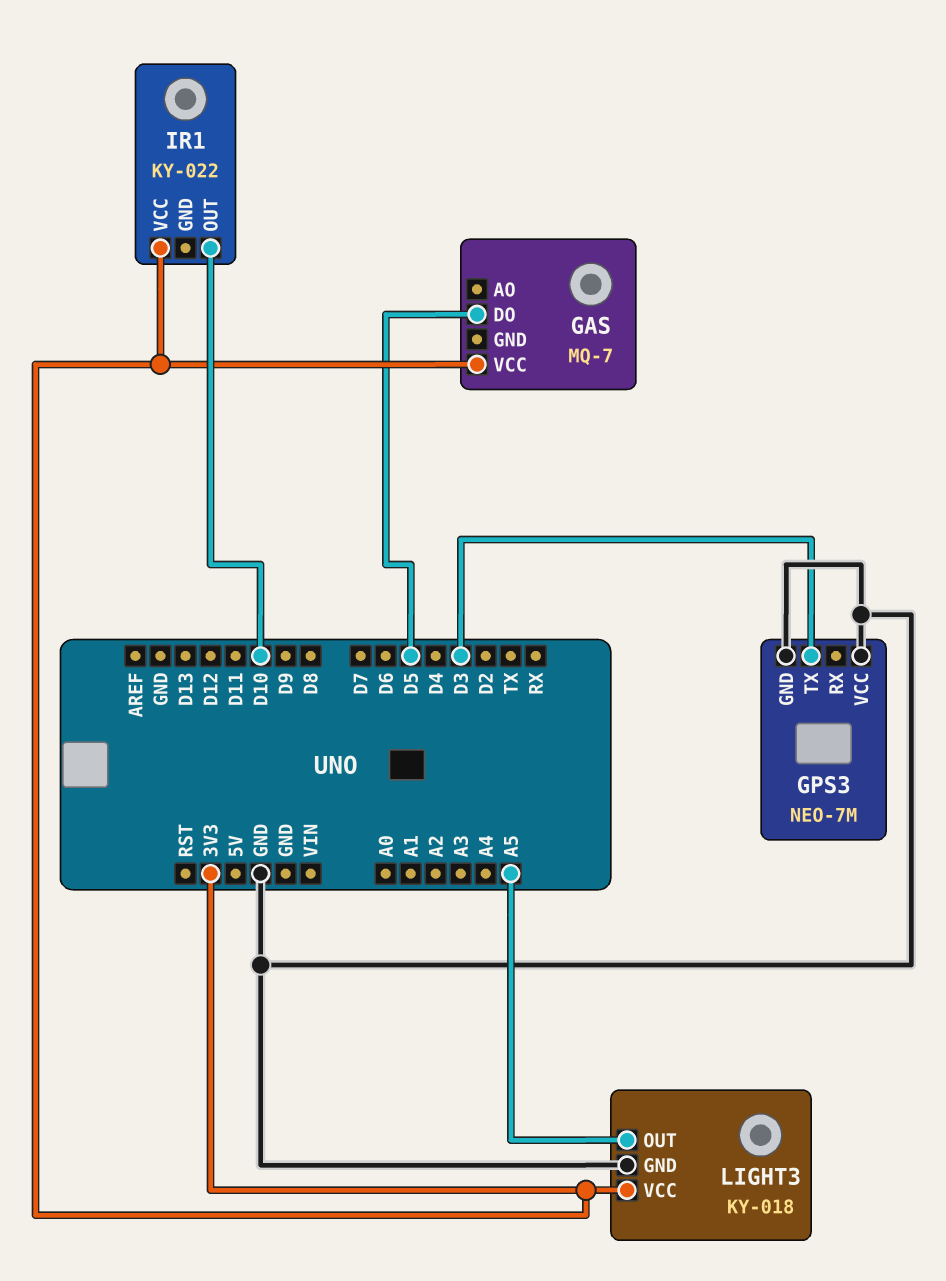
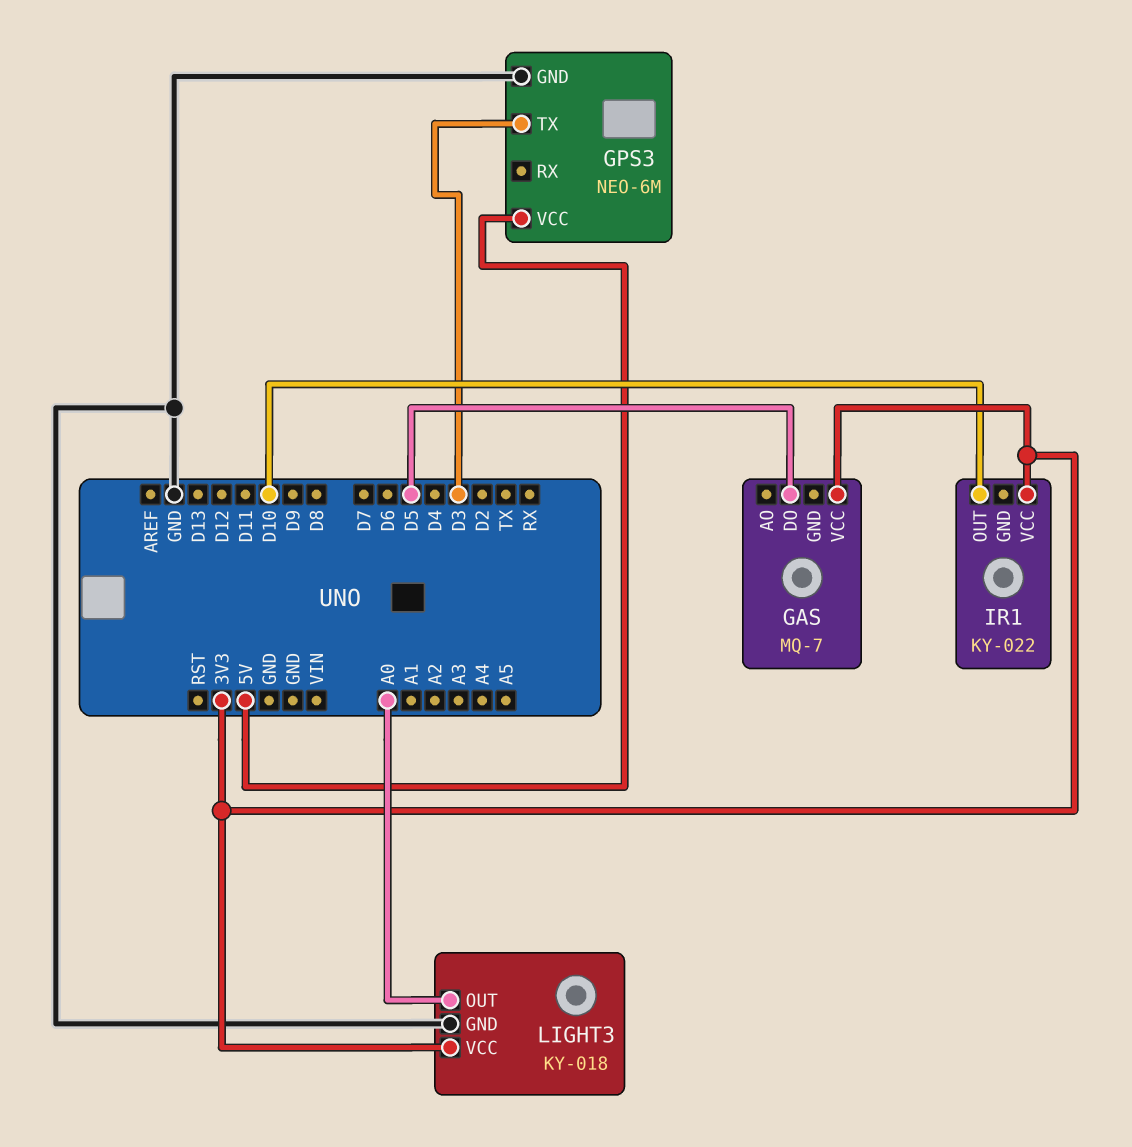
GPS3: NEO-7M -> NEO-6M
GPS3 pin VCC: GND -> 5V
LIGHT3 pin OUT: A5 -> A0

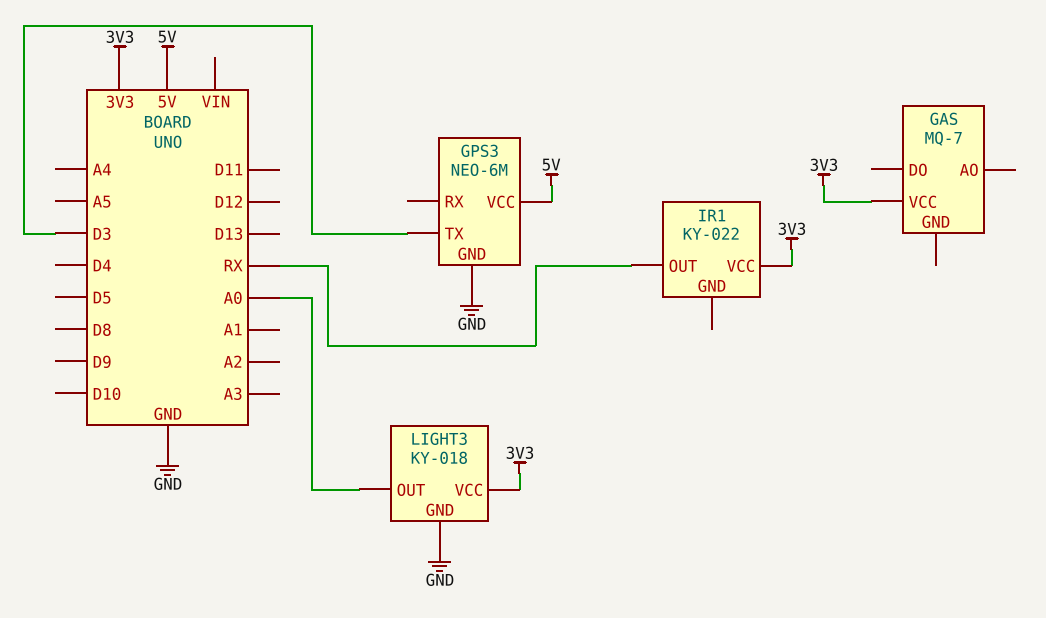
GAS pin DO: D5 -> none
IR1 pin OUT: D10 -> RX

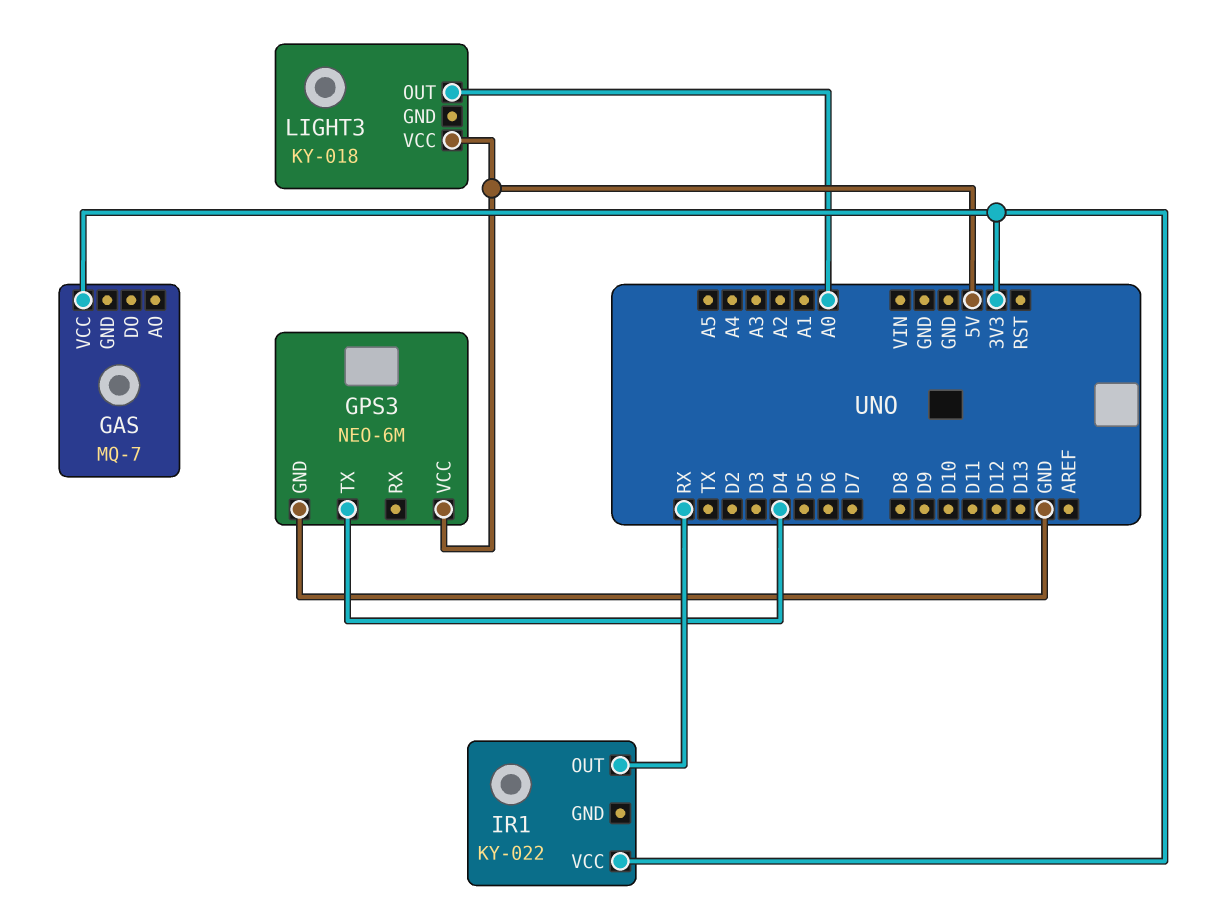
GPS3 pin TX: D3 -> D4
LIGHT3 pin GND: GND -> none
LIGHT3 pin VCC: 3V3 -> 5V

